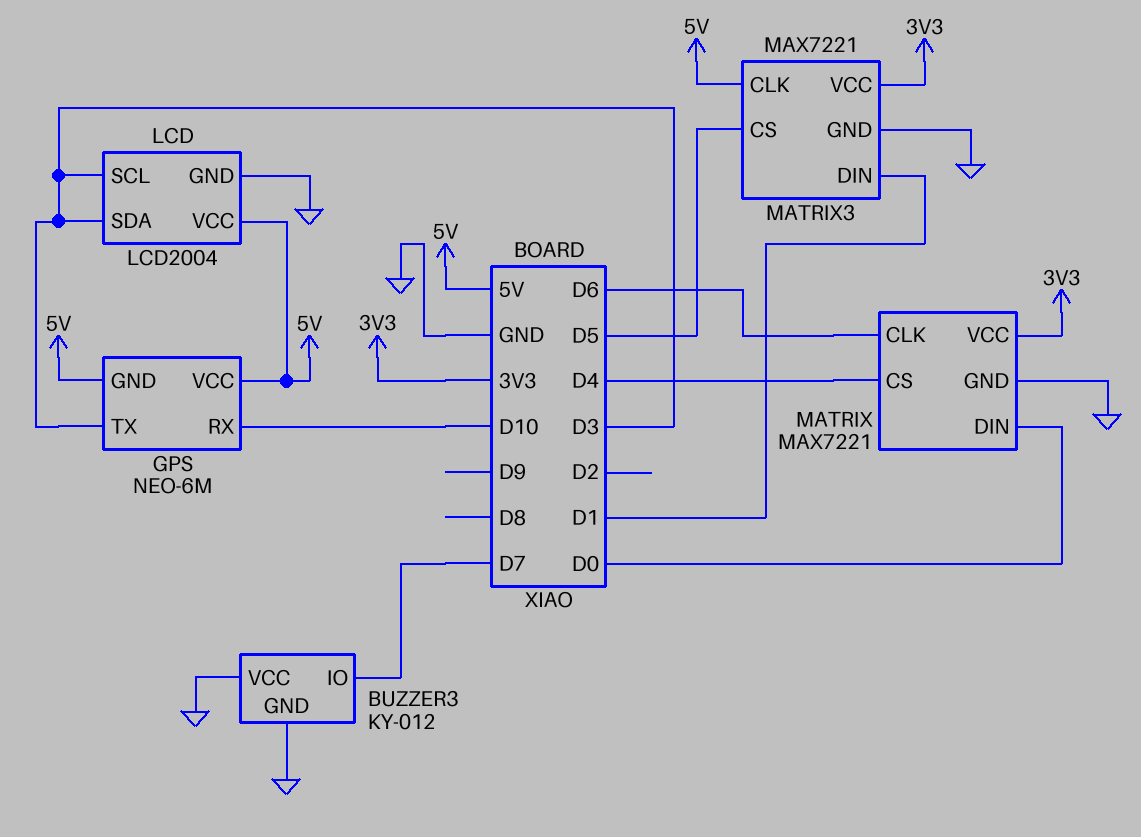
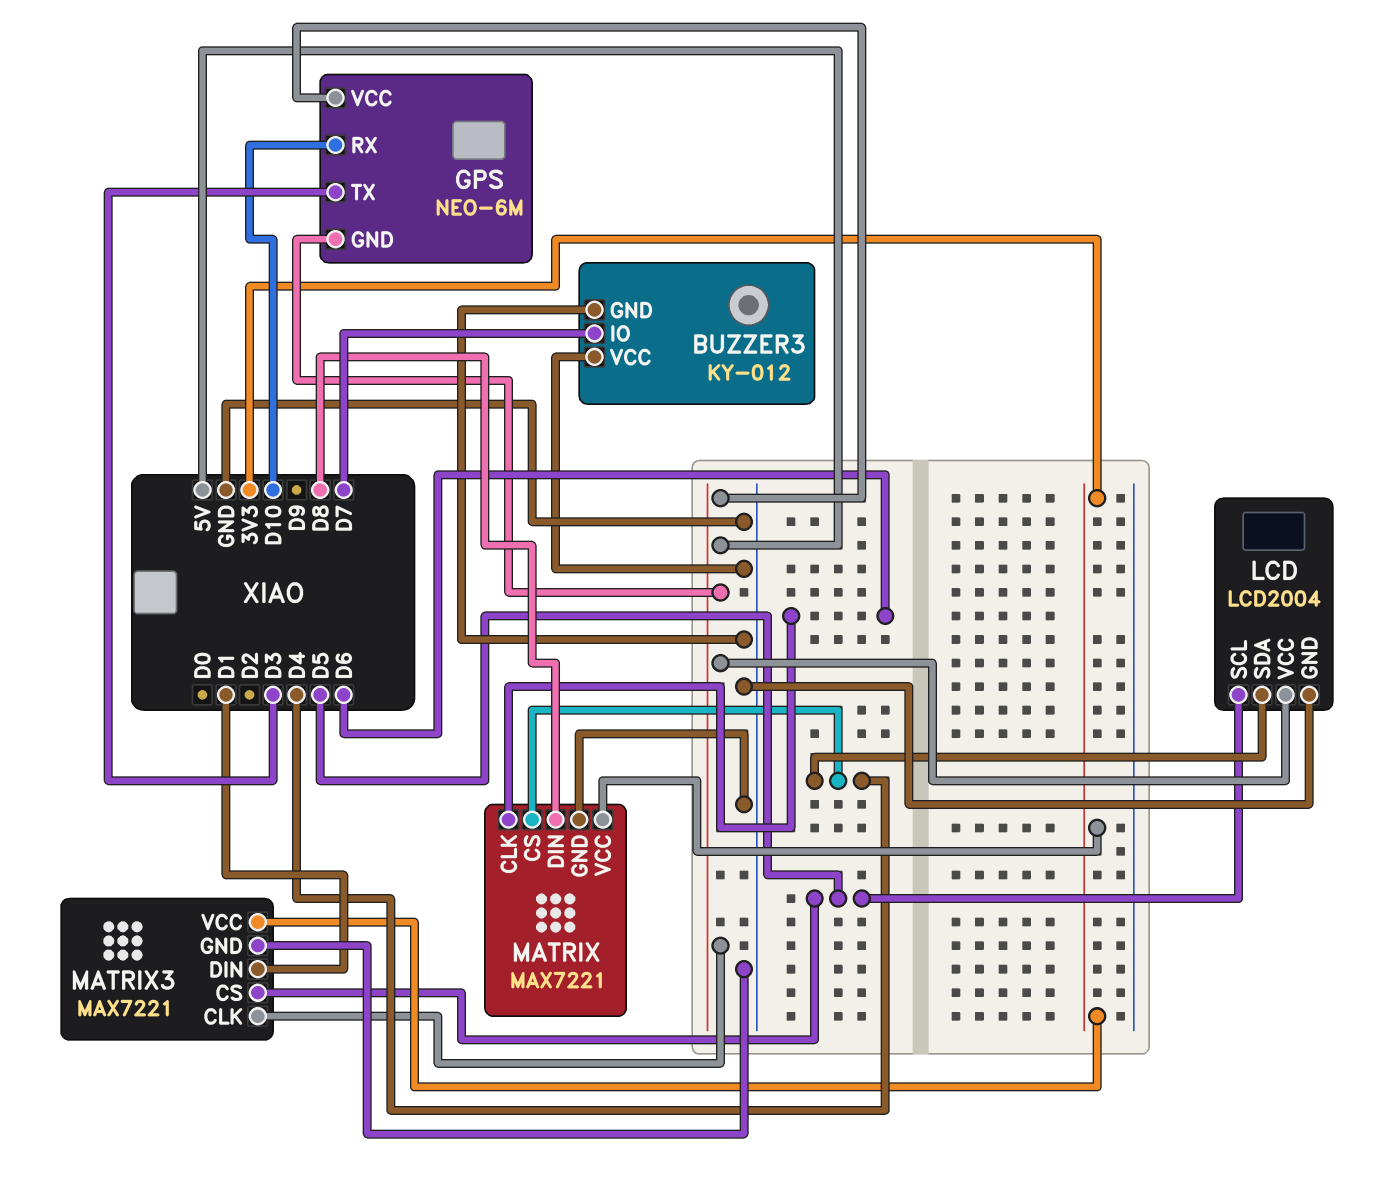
LCD pin SCL: D3 -> D5
LCD pin SDA: D3 -> D4
MATRIX pin DIN: D0 -> D8

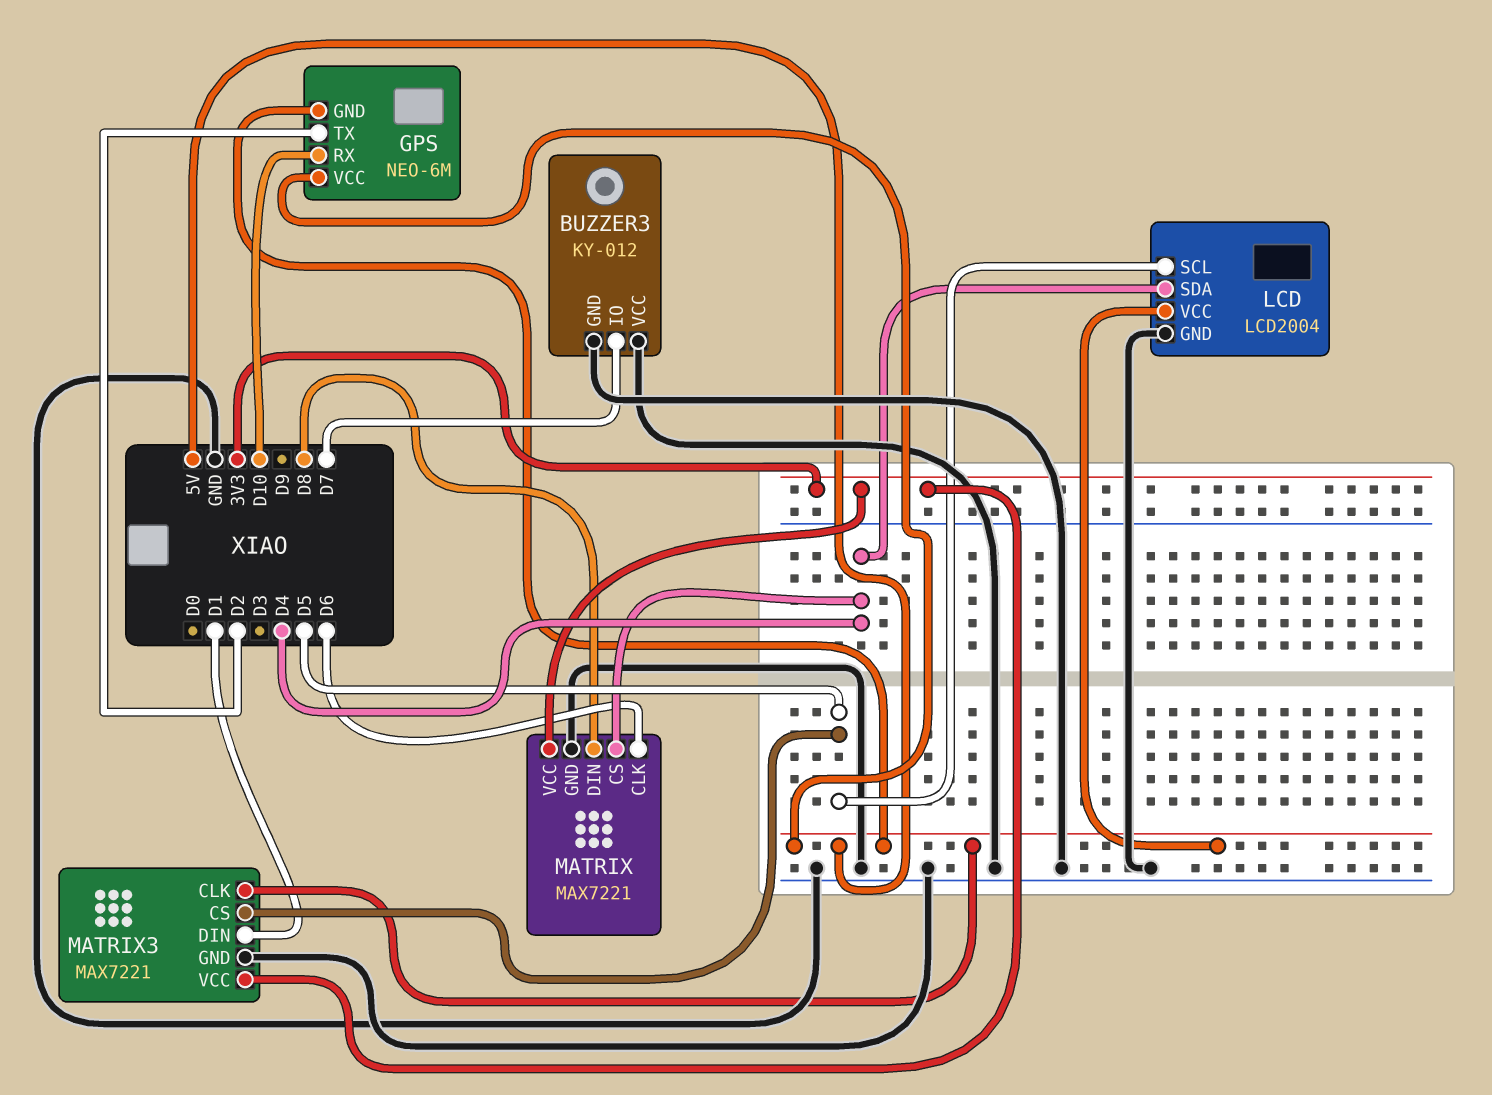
GPS pin TX: D3 -> D2

